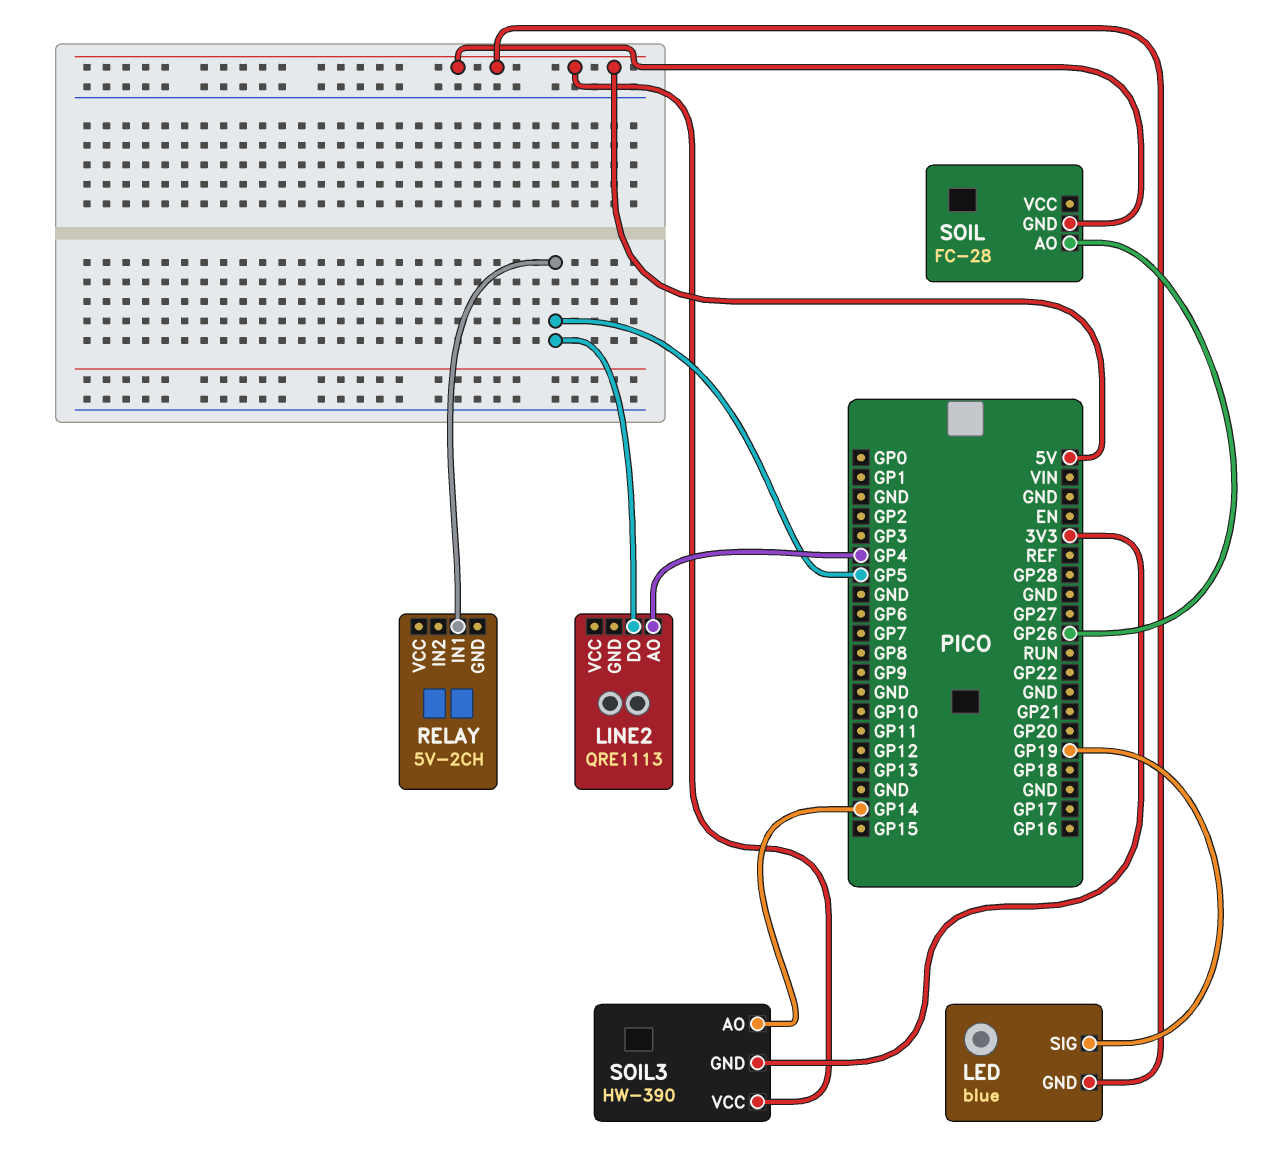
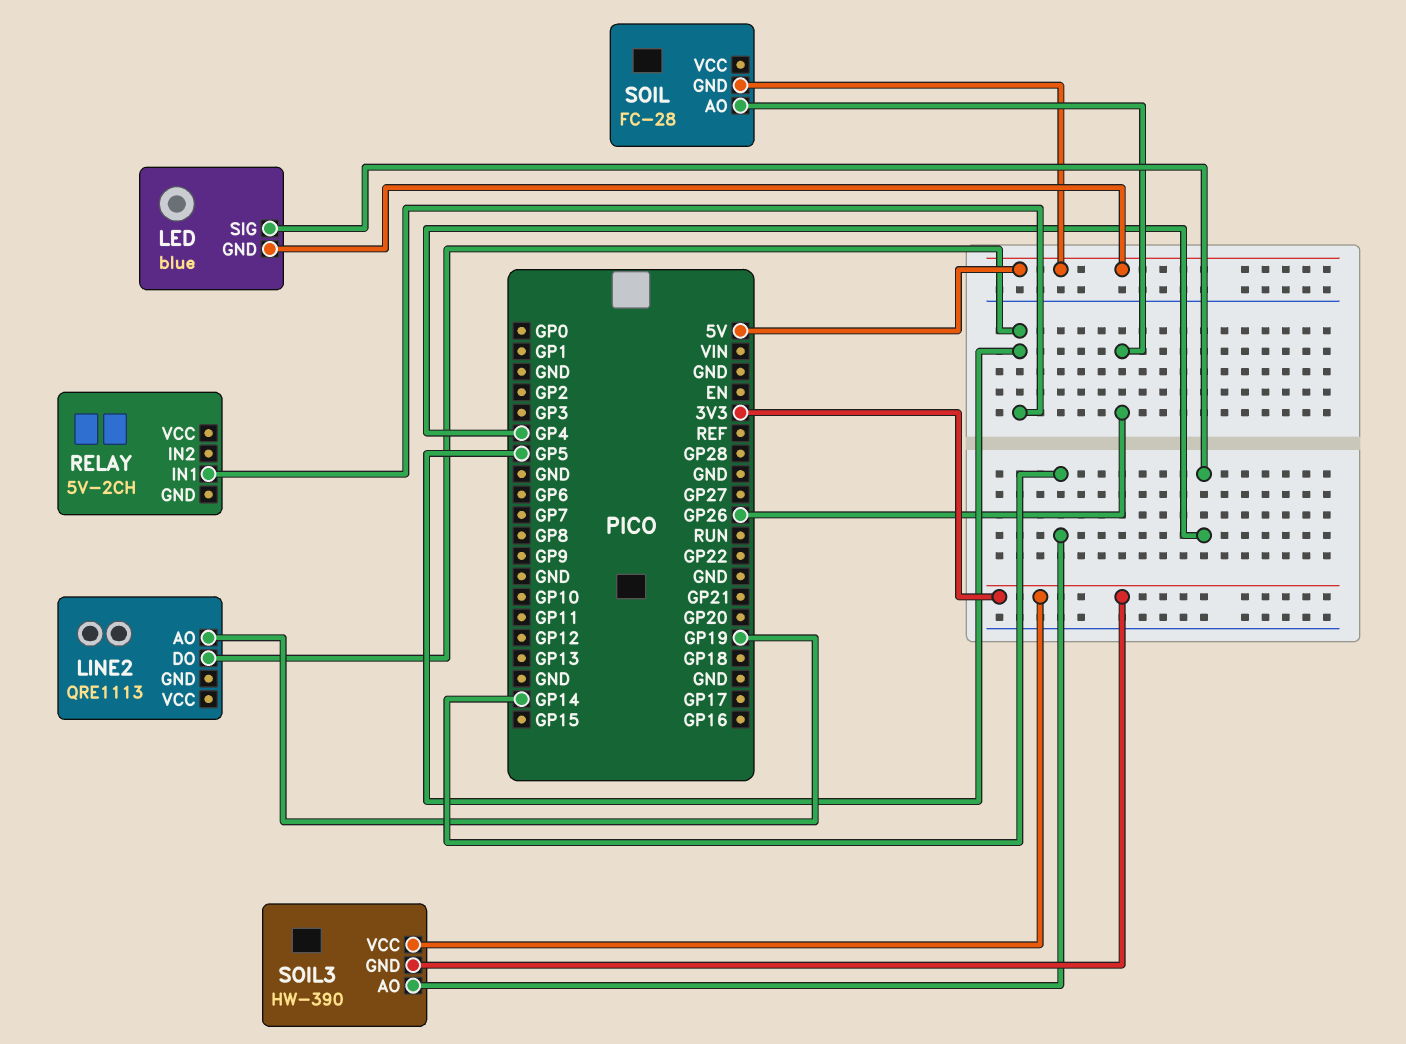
LED pin SIG: GP19 -> GP4
LINE2 pin AO: GP4 -> GP19
SOIL3 pin VCC: 5V -> 3V3

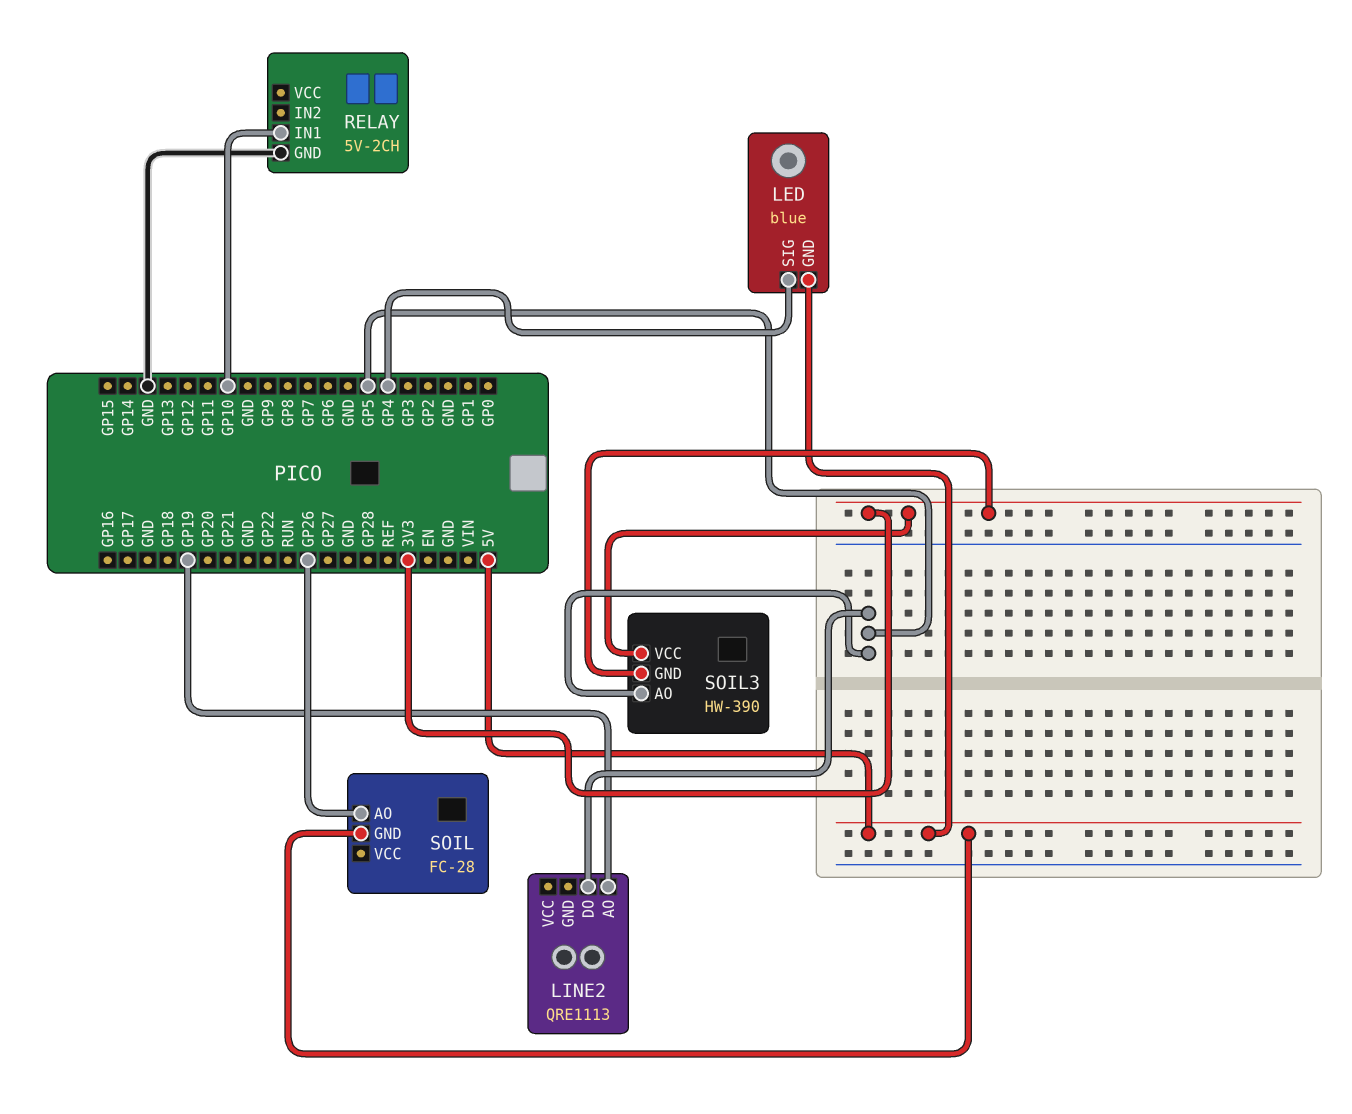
RELAY pin GND: none -> GND
RELAY pin IN1: GP5 -> GP10
SOIL3 pin AO: GP14 -> GP5

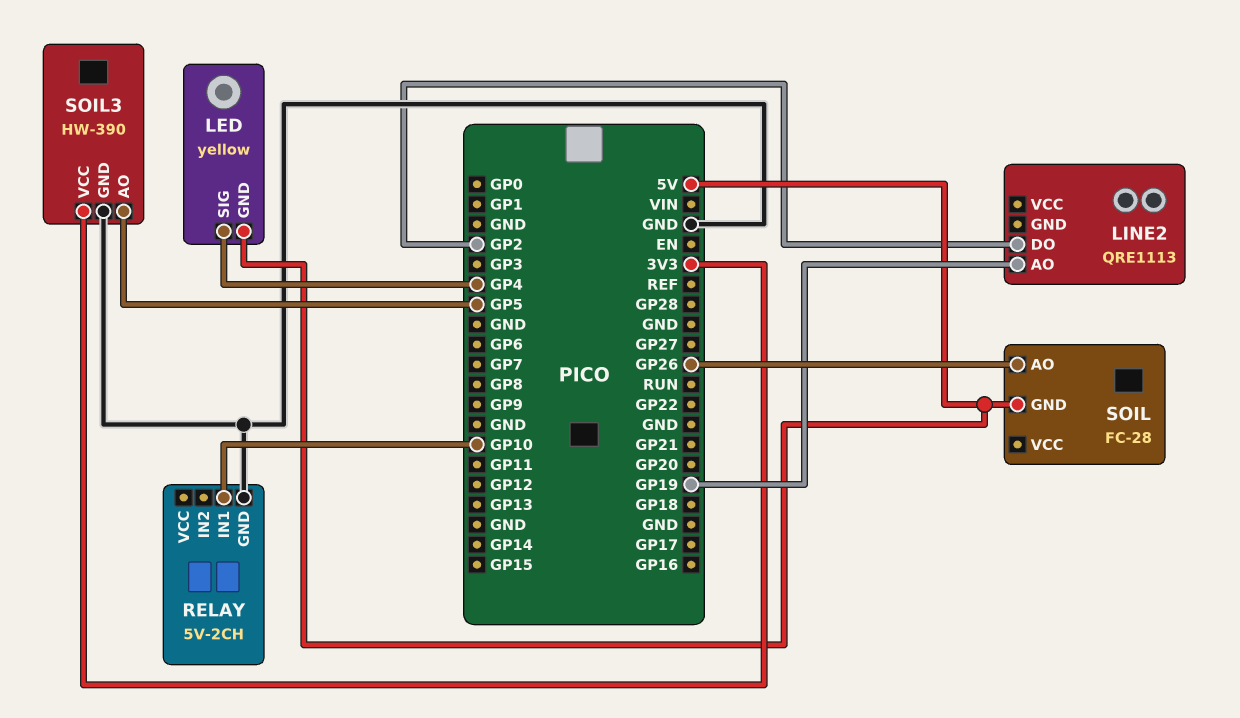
LED: blue -> yellow
LINE2 pin DO: GP5 -> GP2
SOIL3 pin GND: 3V3 -> GND

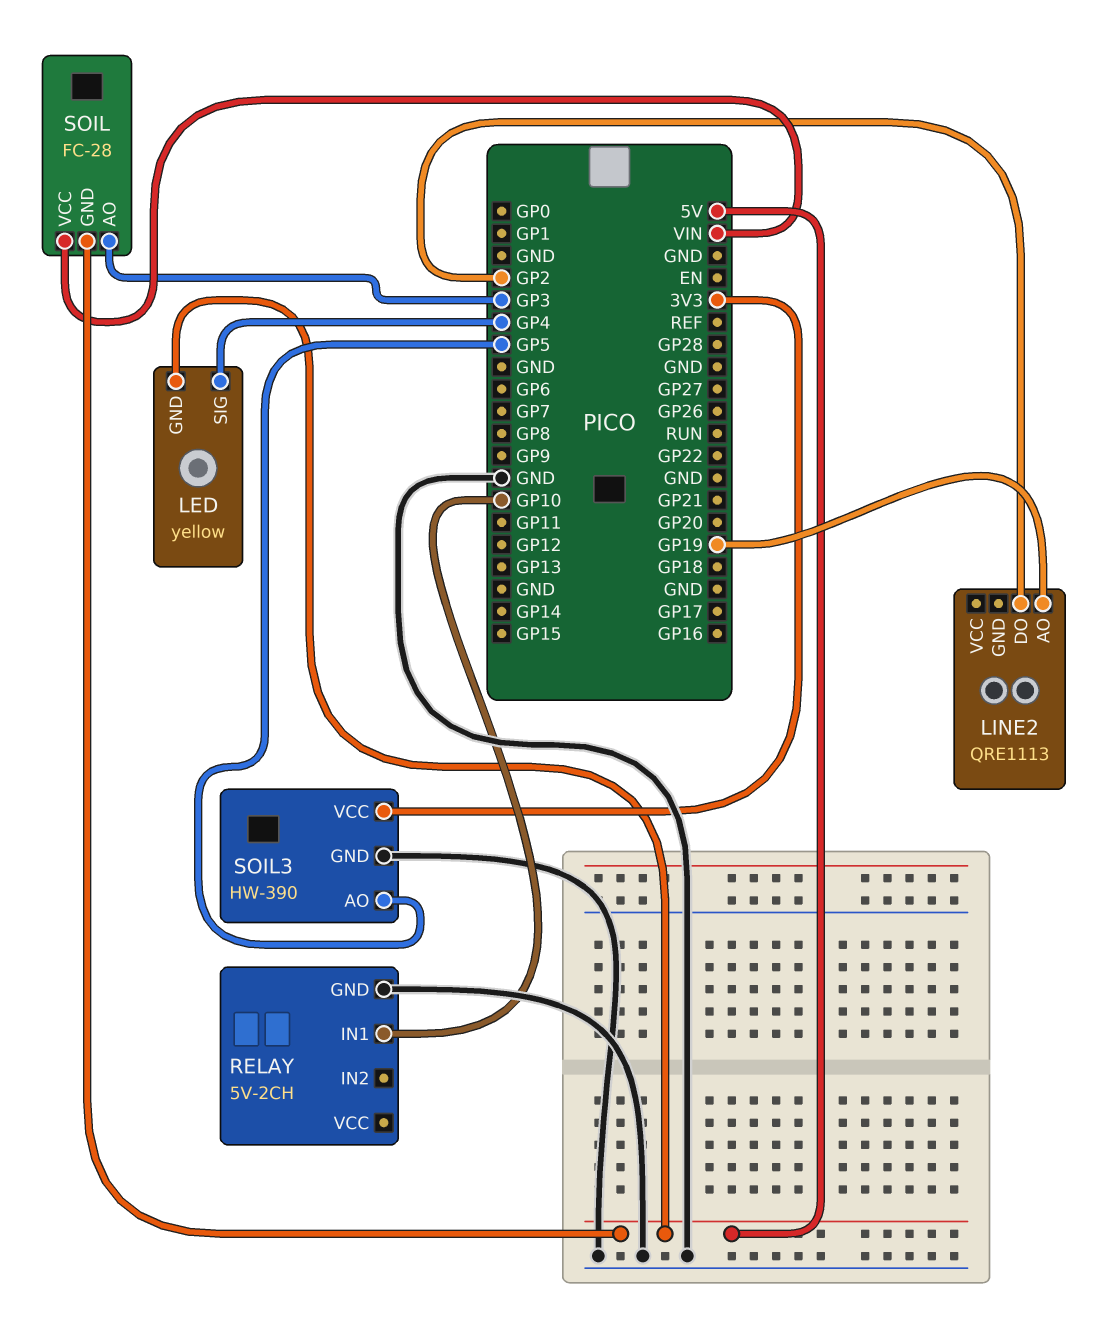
SOIL pin AO: GP26 -> GP3
SOIL pin VCC: none -> VIN

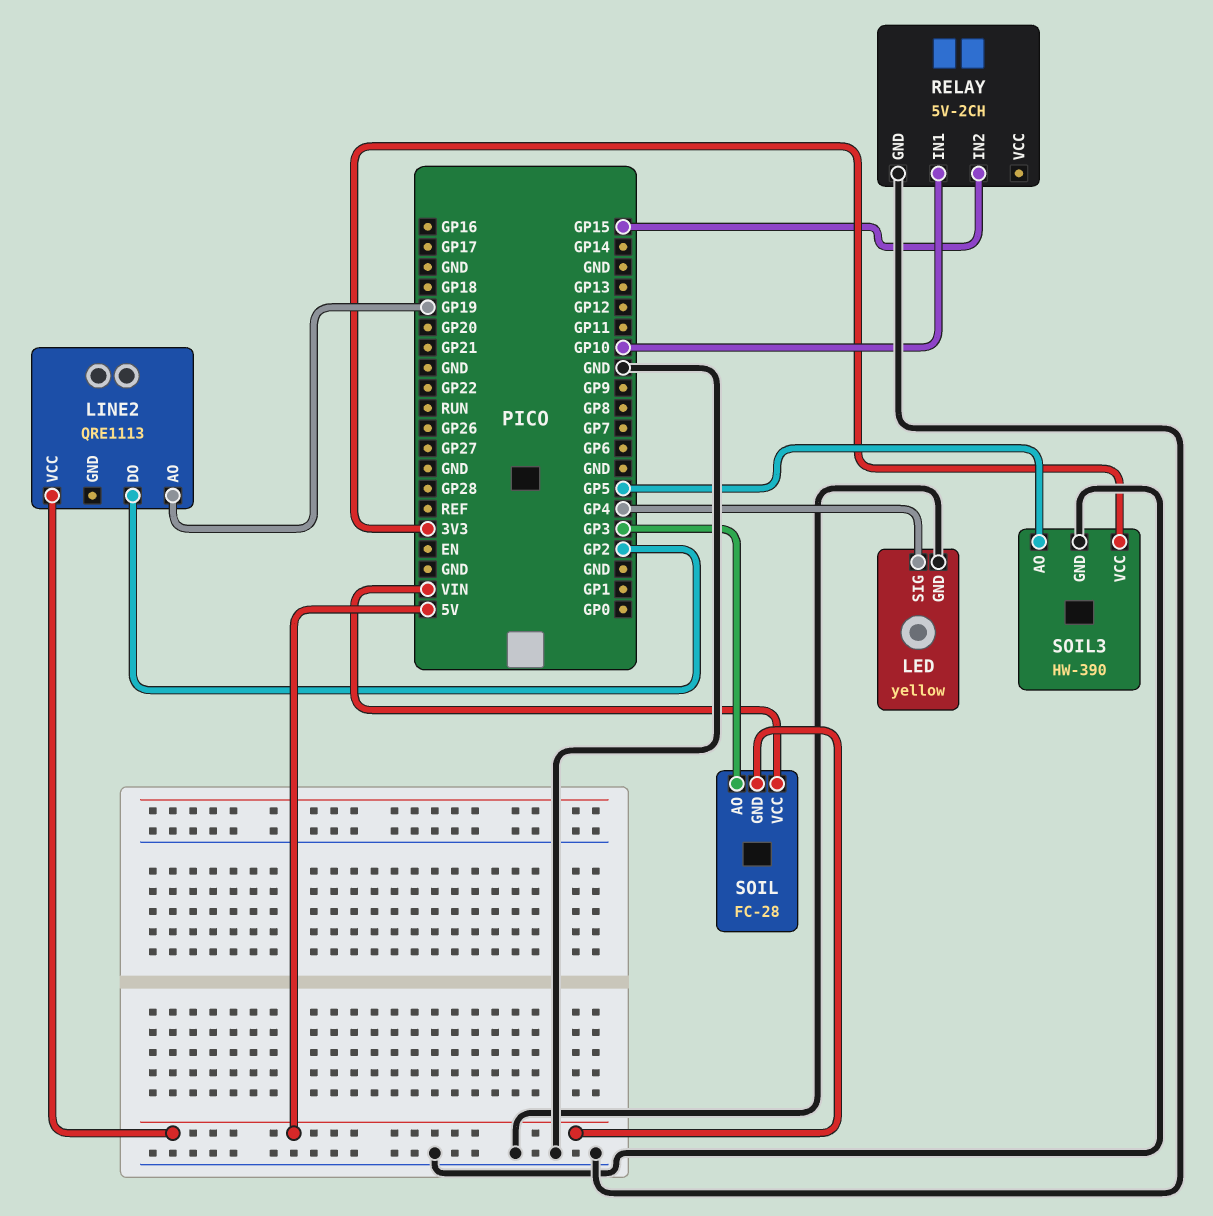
LED pin GND: 5V -> GND
LINE2 pin VCC: none -> 5V
RELAY pin IN2: none -> GP15

